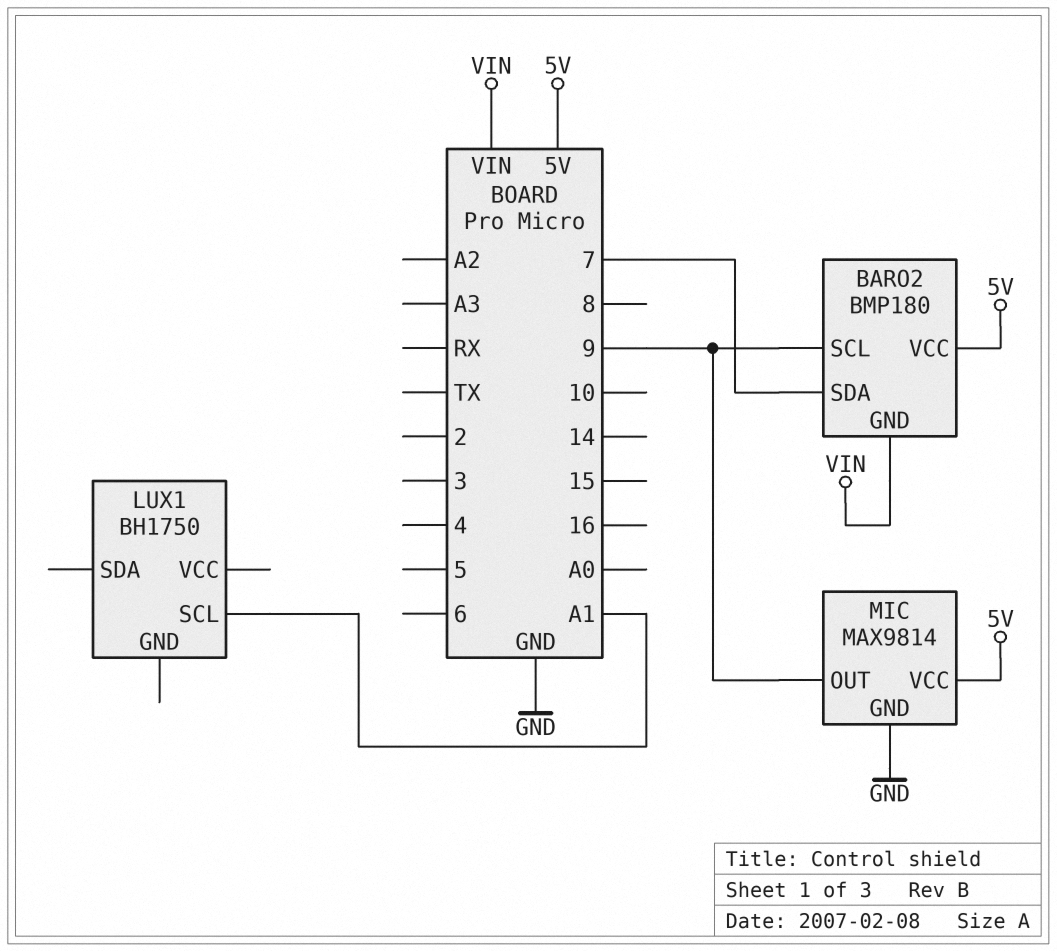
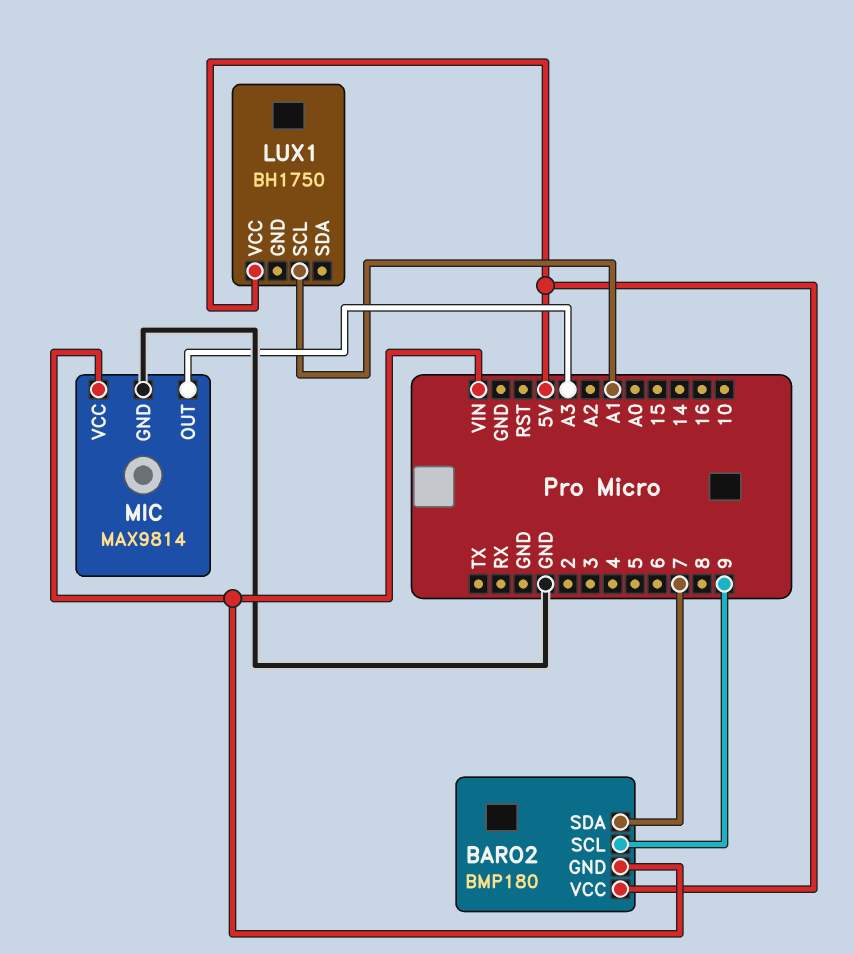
LUX1 pin VCC: none -> 5V
MIC pin OUT: 9 -> A3
MIC pin VCC: 5V -> VIN

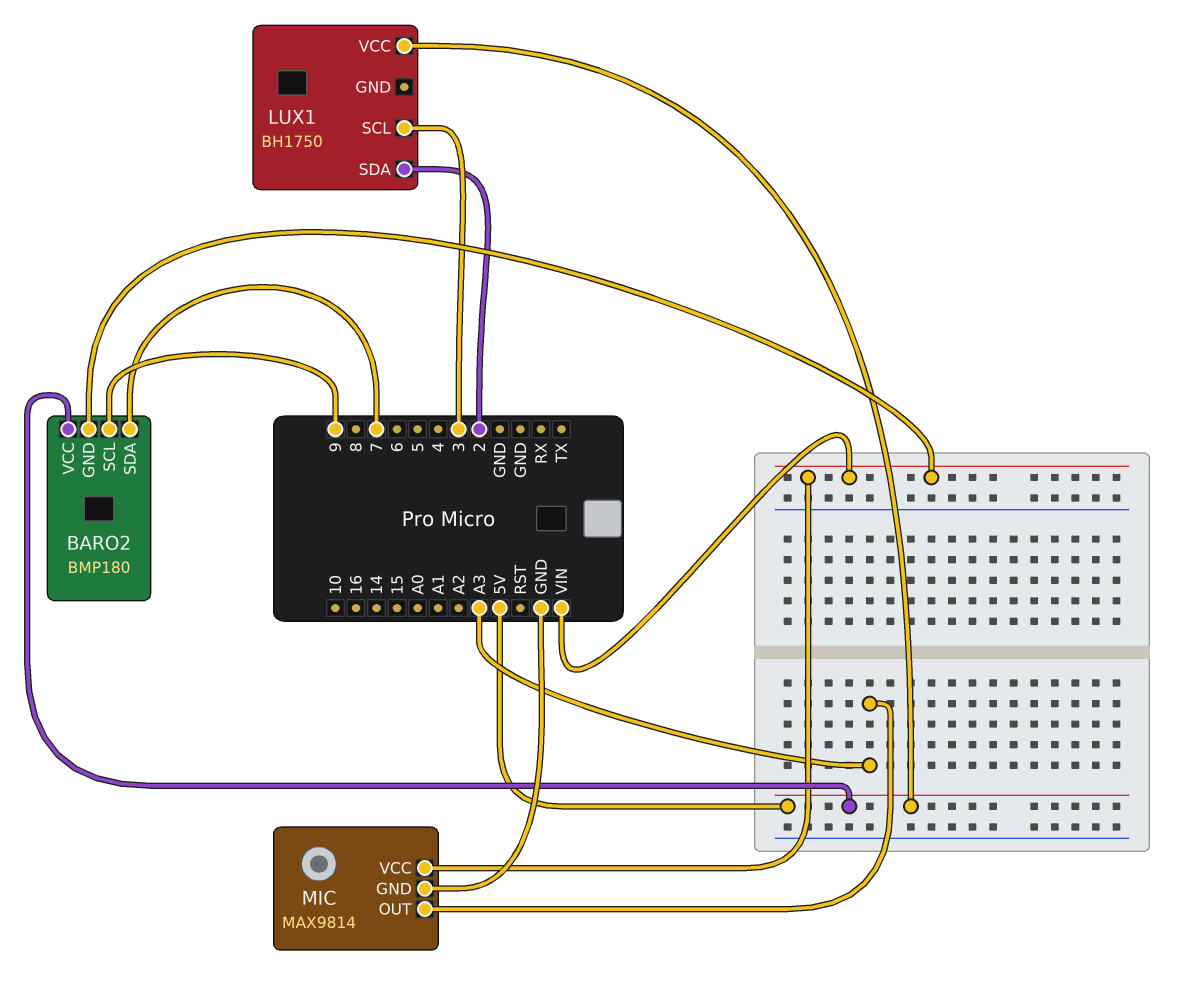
LUX1 pin SCL: A1 -> 3
LUX1 pin SDA: none -> 2

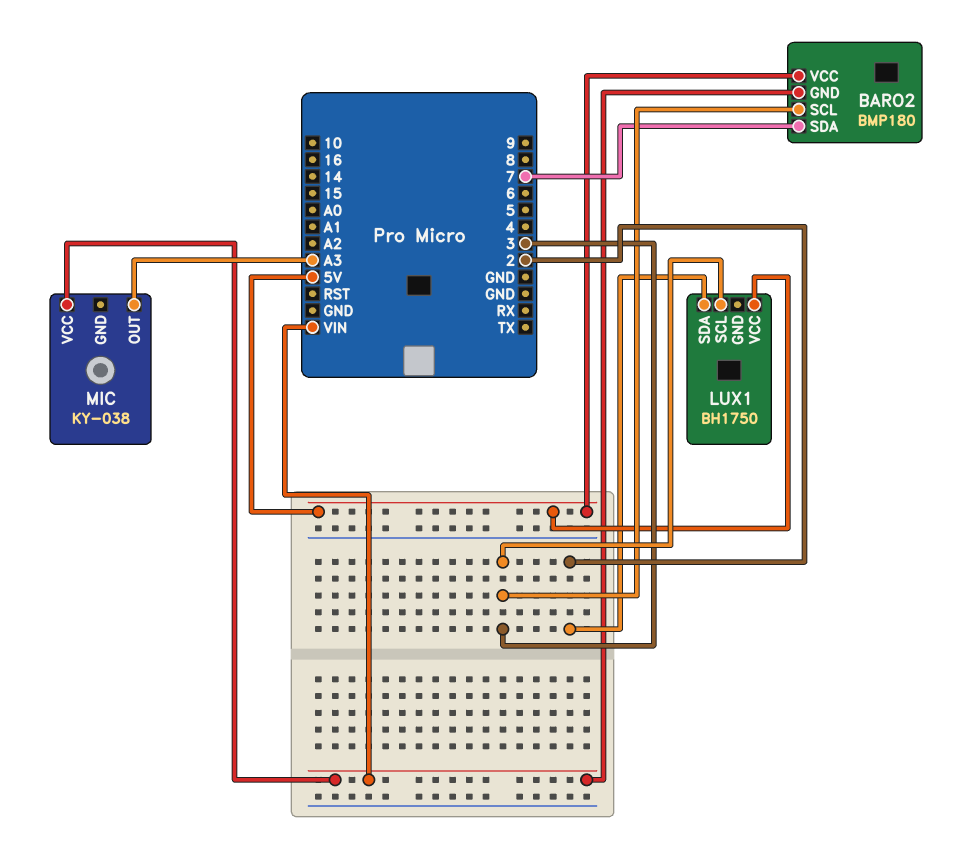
BARO2 pin SCL: 9 -> 3
MIC: MAX9814 -> KY-038
MIC pin GND: GND -> none

